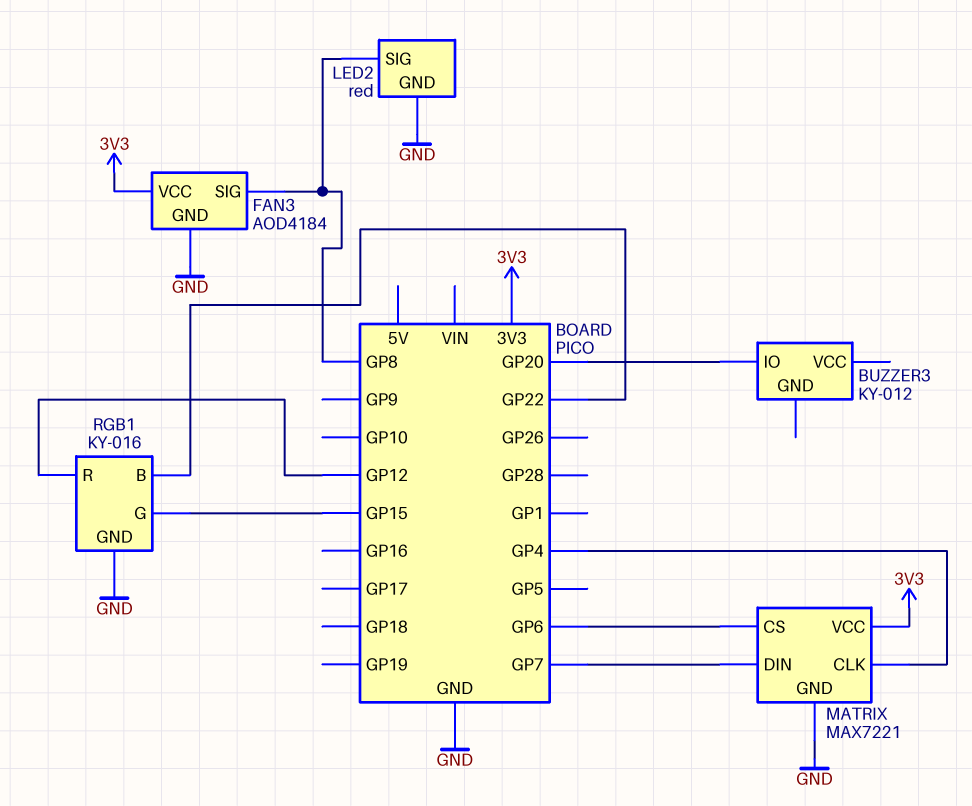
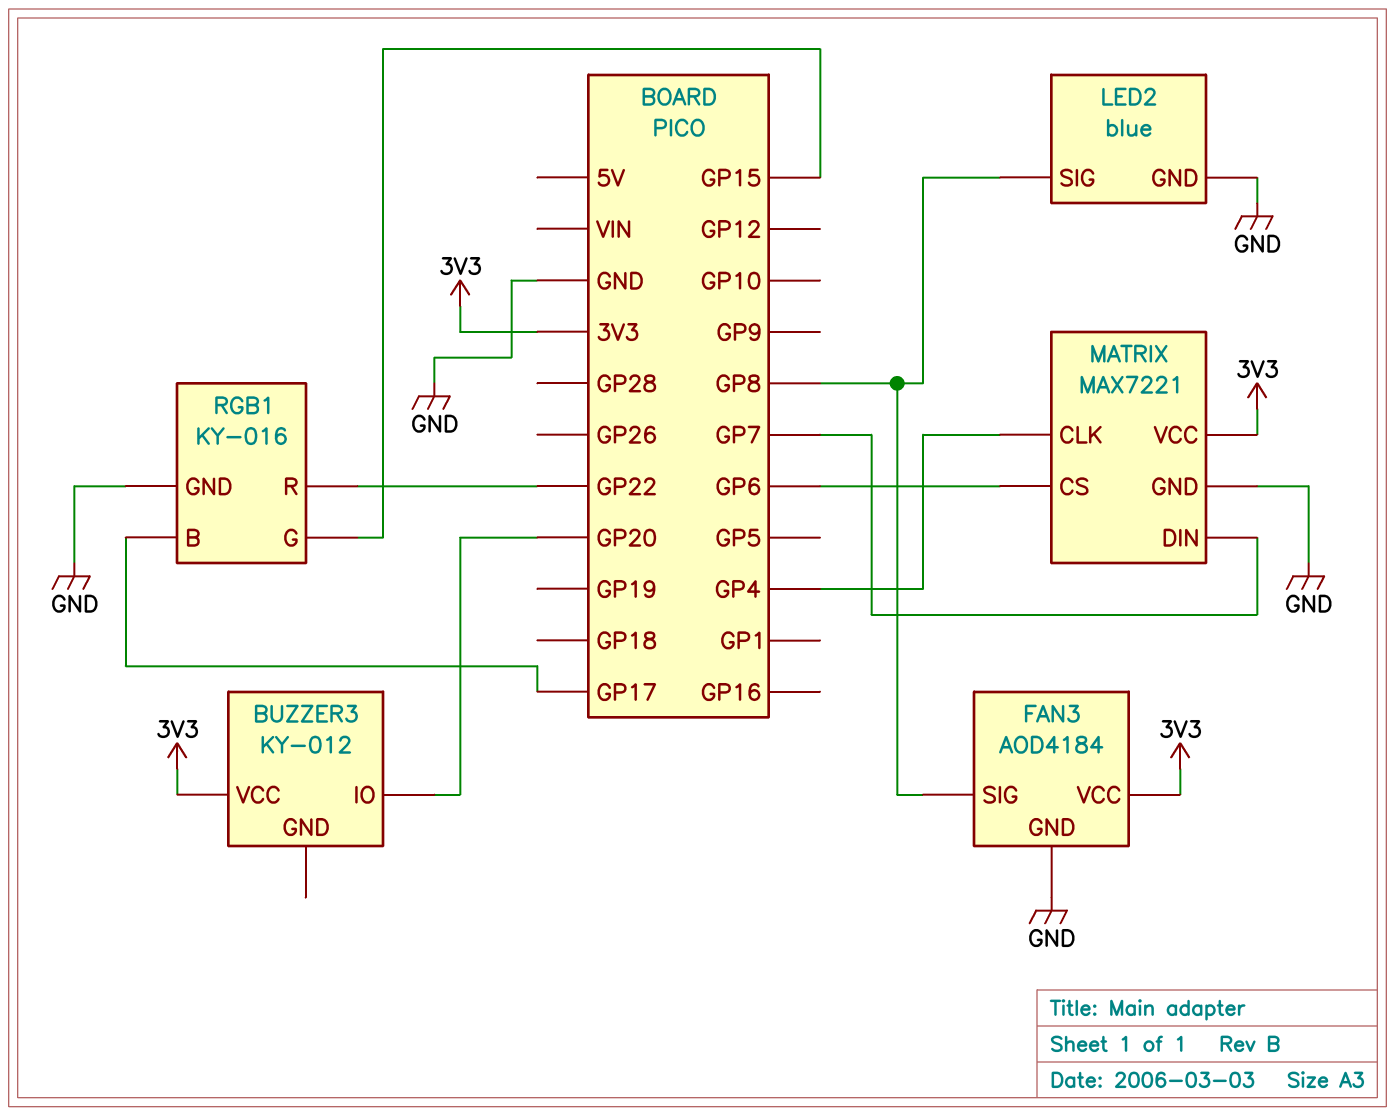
BUZZER3 pin VCC: none -> 3V3
LED2: red -> blue
RGB1 pin B: GP22 -> GP17
RGB1 pin R: GP12 -> GP22

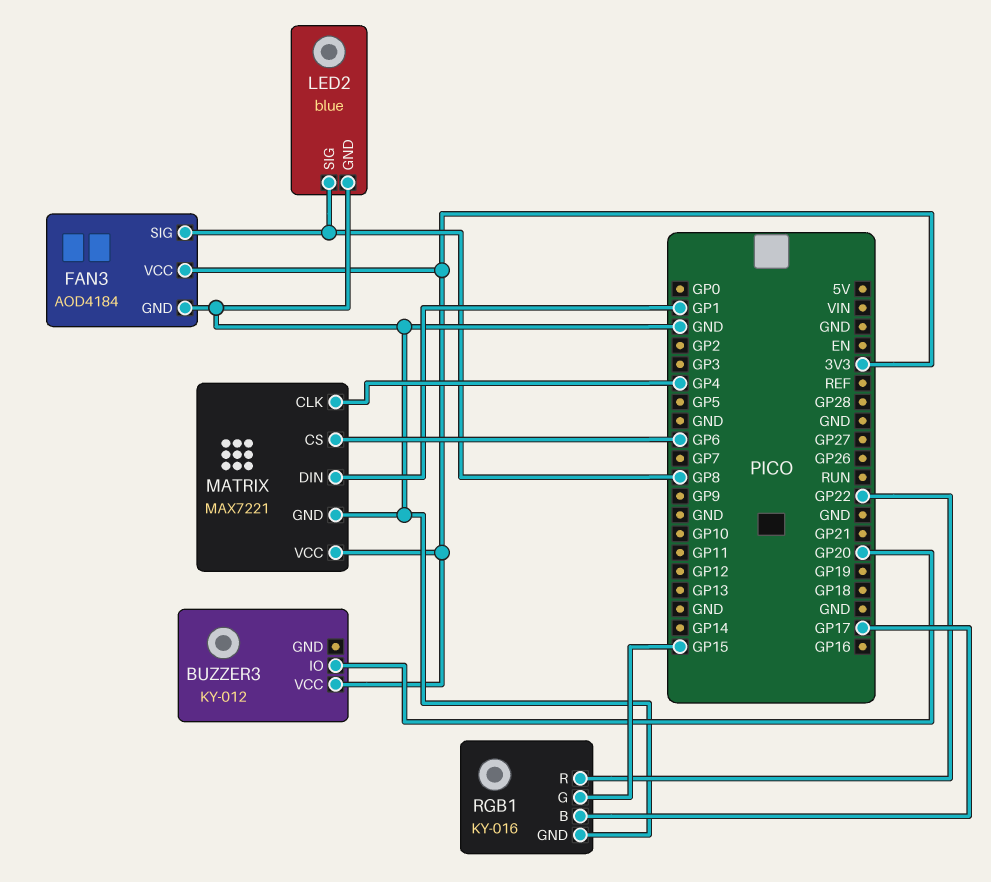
MATRIX pin DIN: GP7 -> GP1

